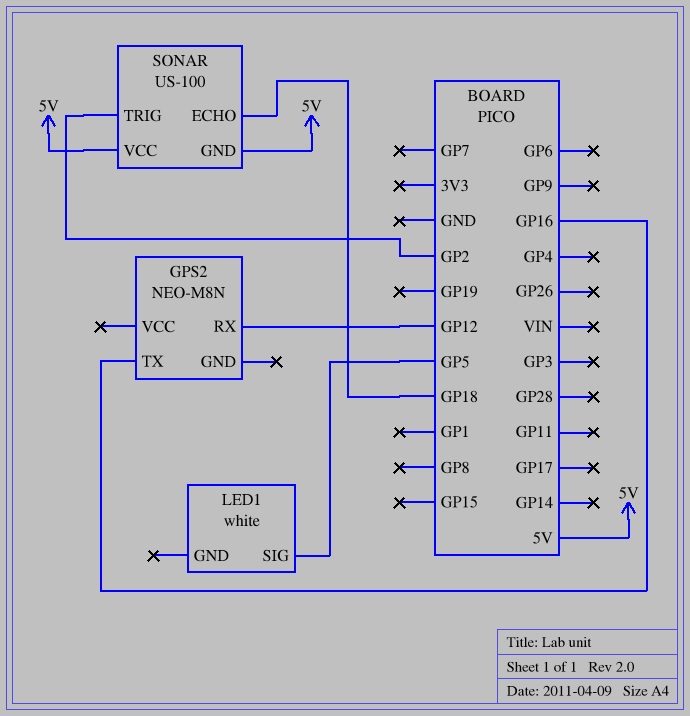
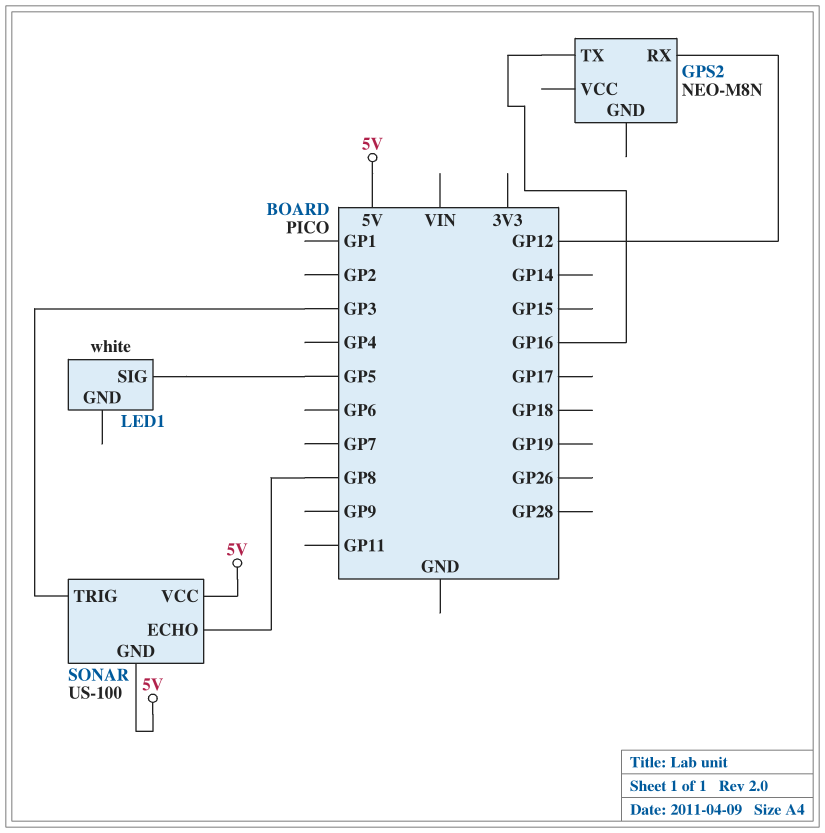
SONAR pin ECHO: GP18 -> GP8
SONAR pin TRIG: GP2 -> GP3

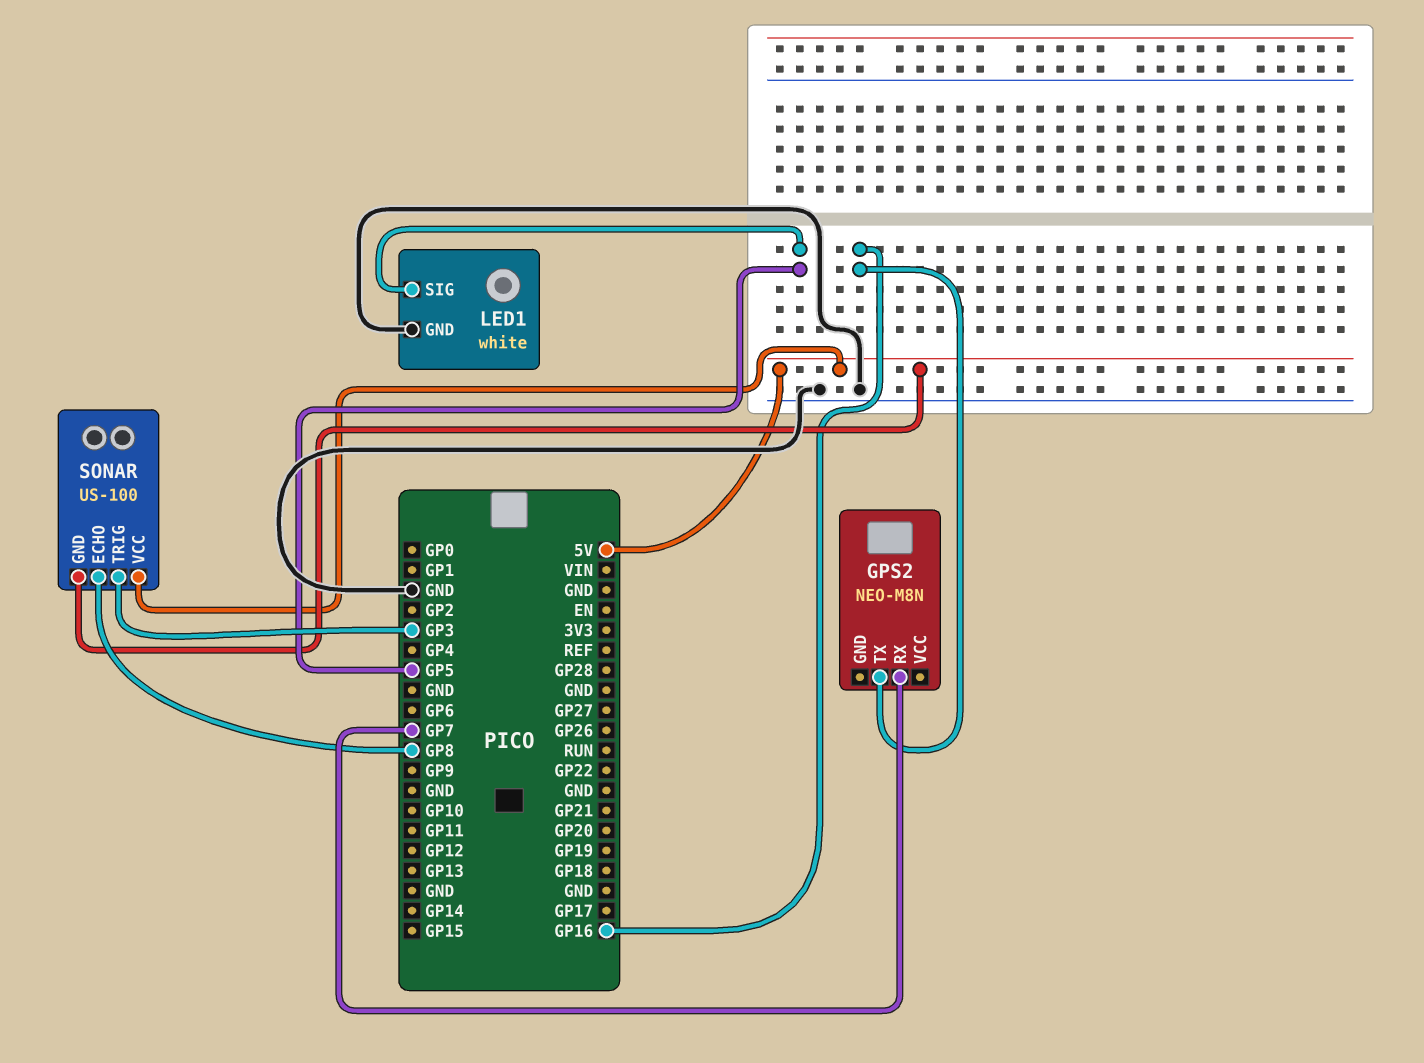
GPS2 pin RX: GP12 -> GP7
LED1 pin GND: none -> GND

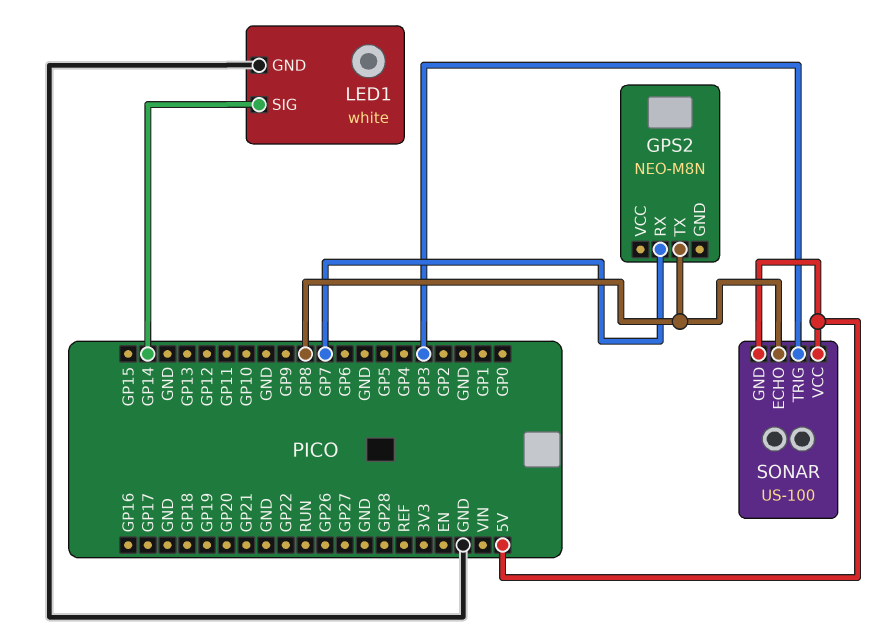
GPS2 pin TX: GP16 -> GP8
LED1 pin SIG: GP5 -> GP14

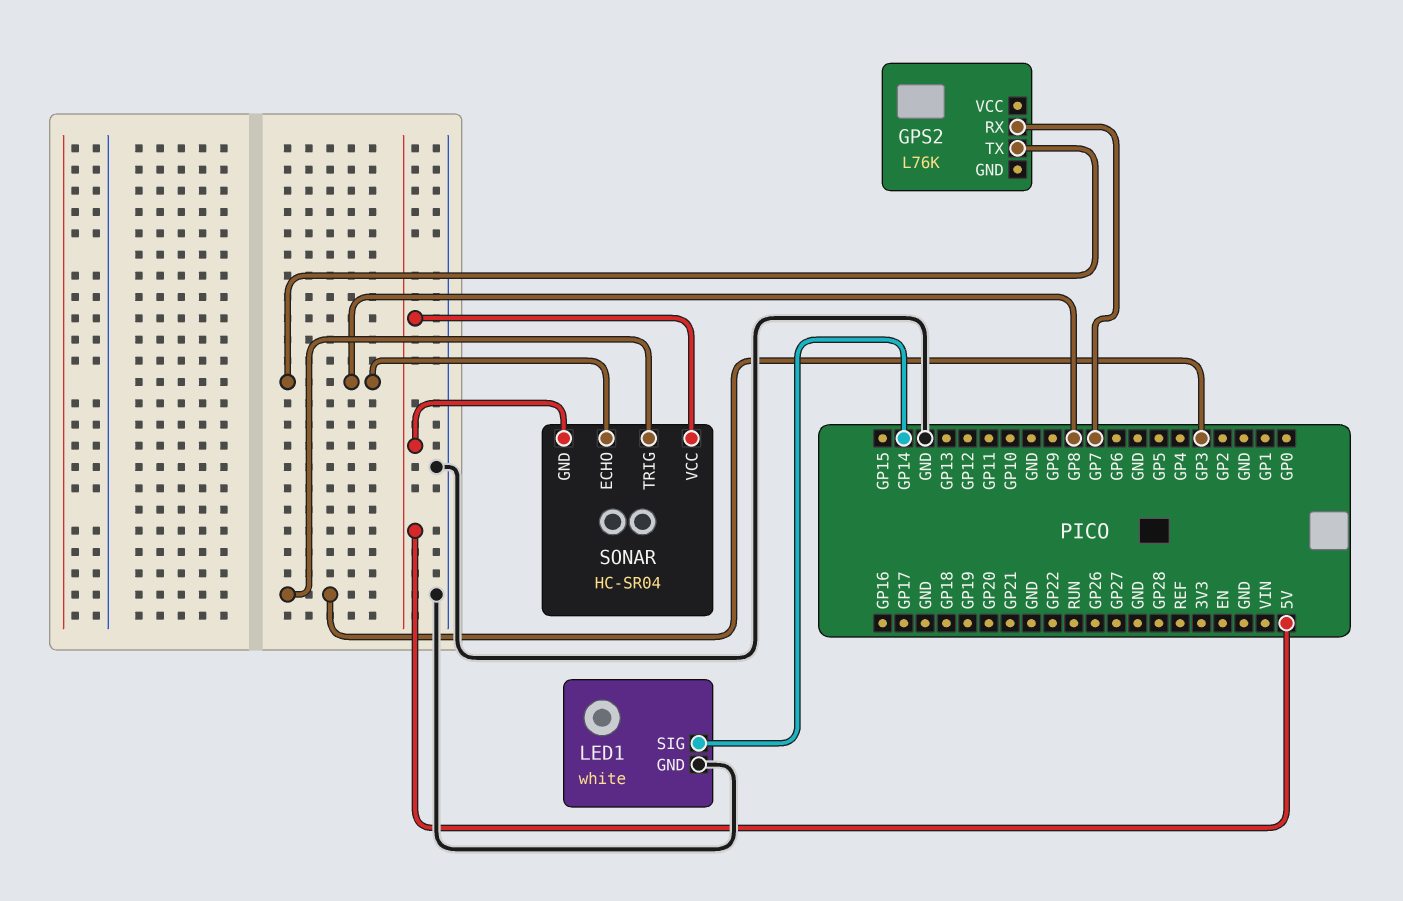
GPS2: NEO-M8N -> L76K
SONAR: US-100 -> HC-SR04

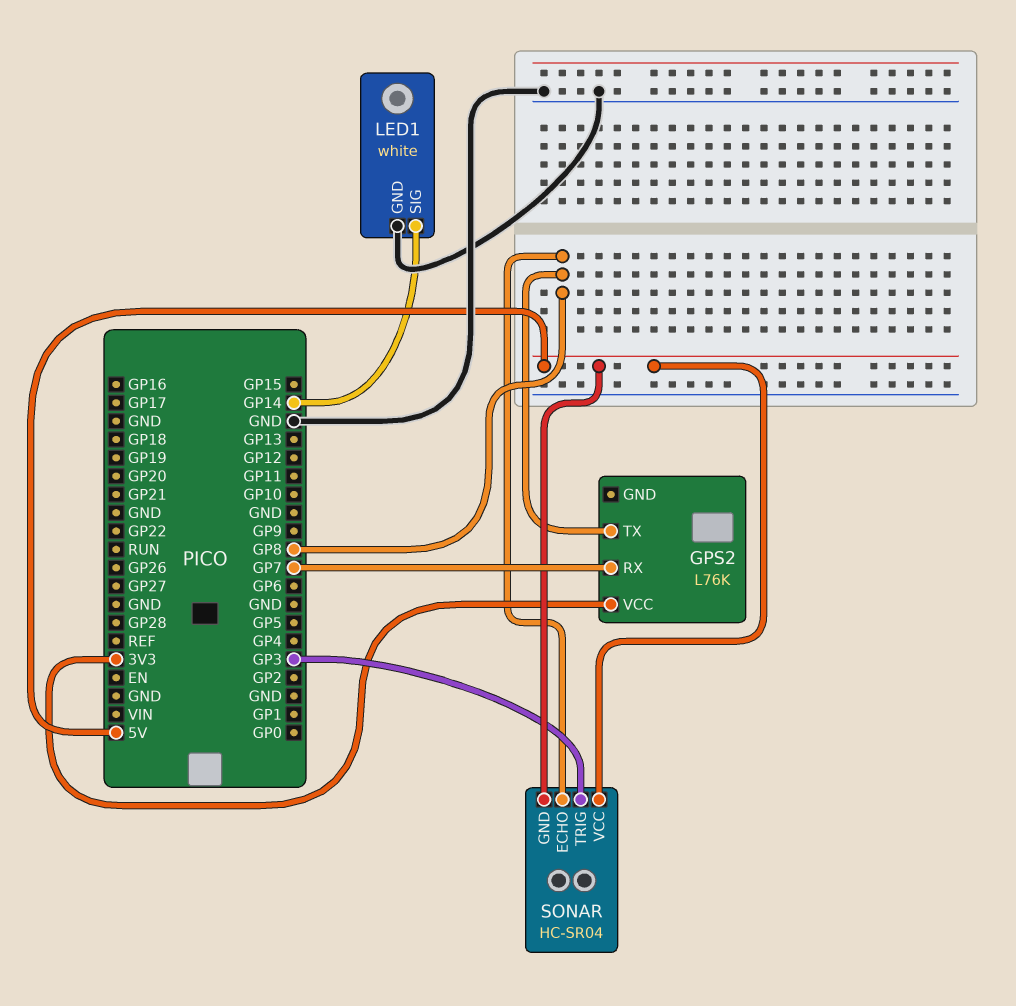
GPS2 pin VCC: none -> 3V3

